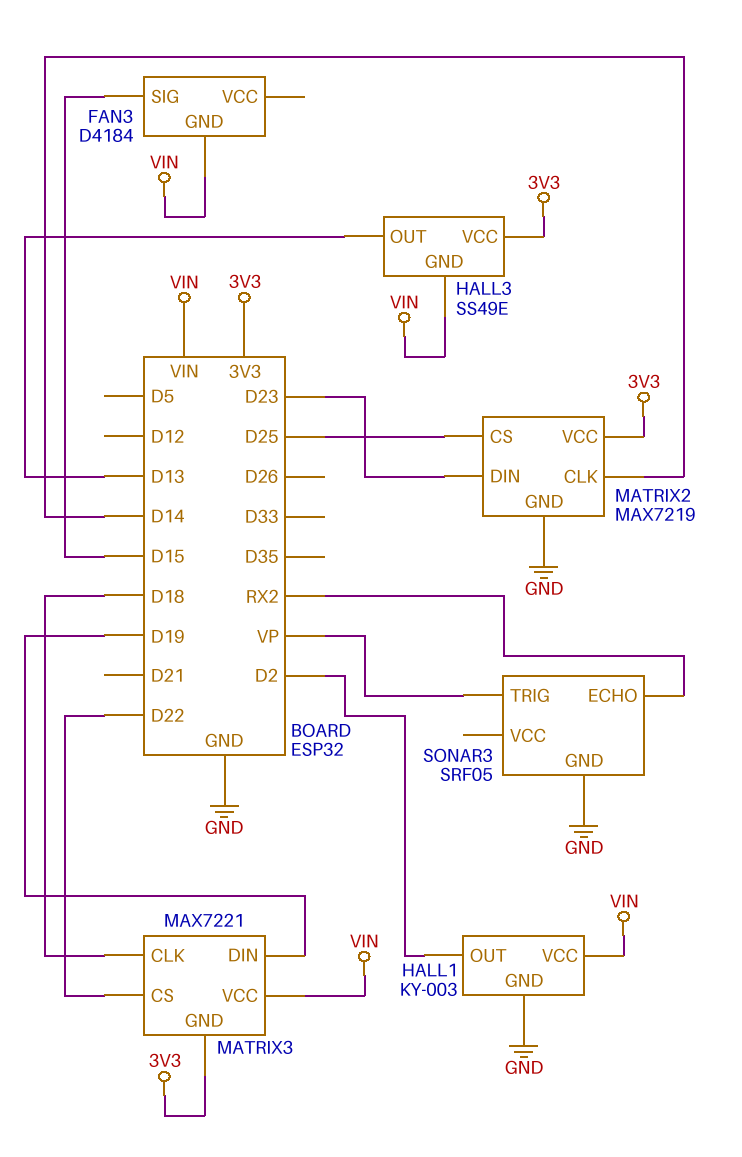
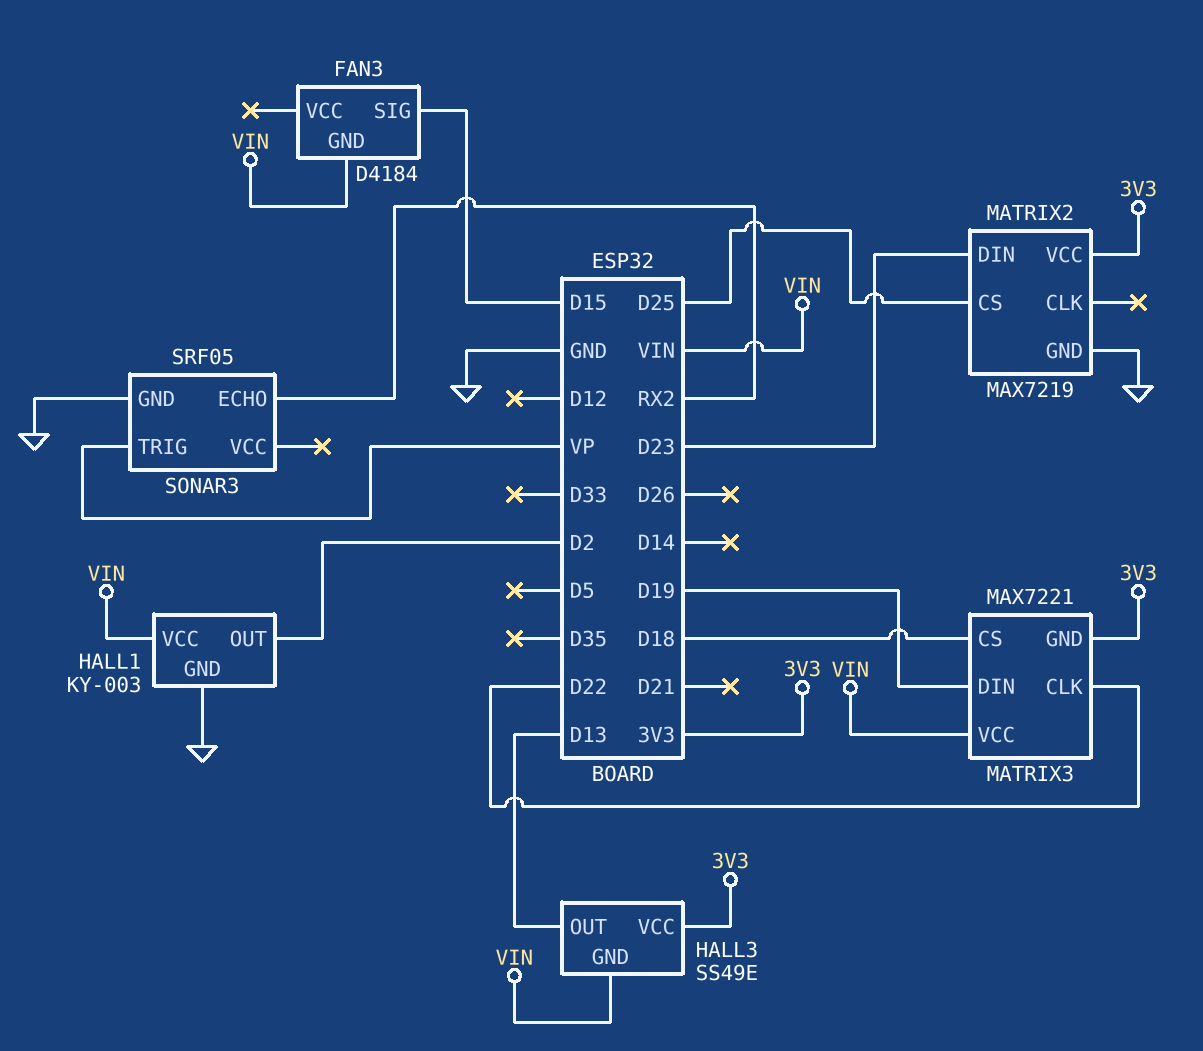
MATRIX2 pin CLK: D14 -> none
MATRIX3 pin CLK: D18 -> D22
MATRIX3 pin CS: D22 -> D18

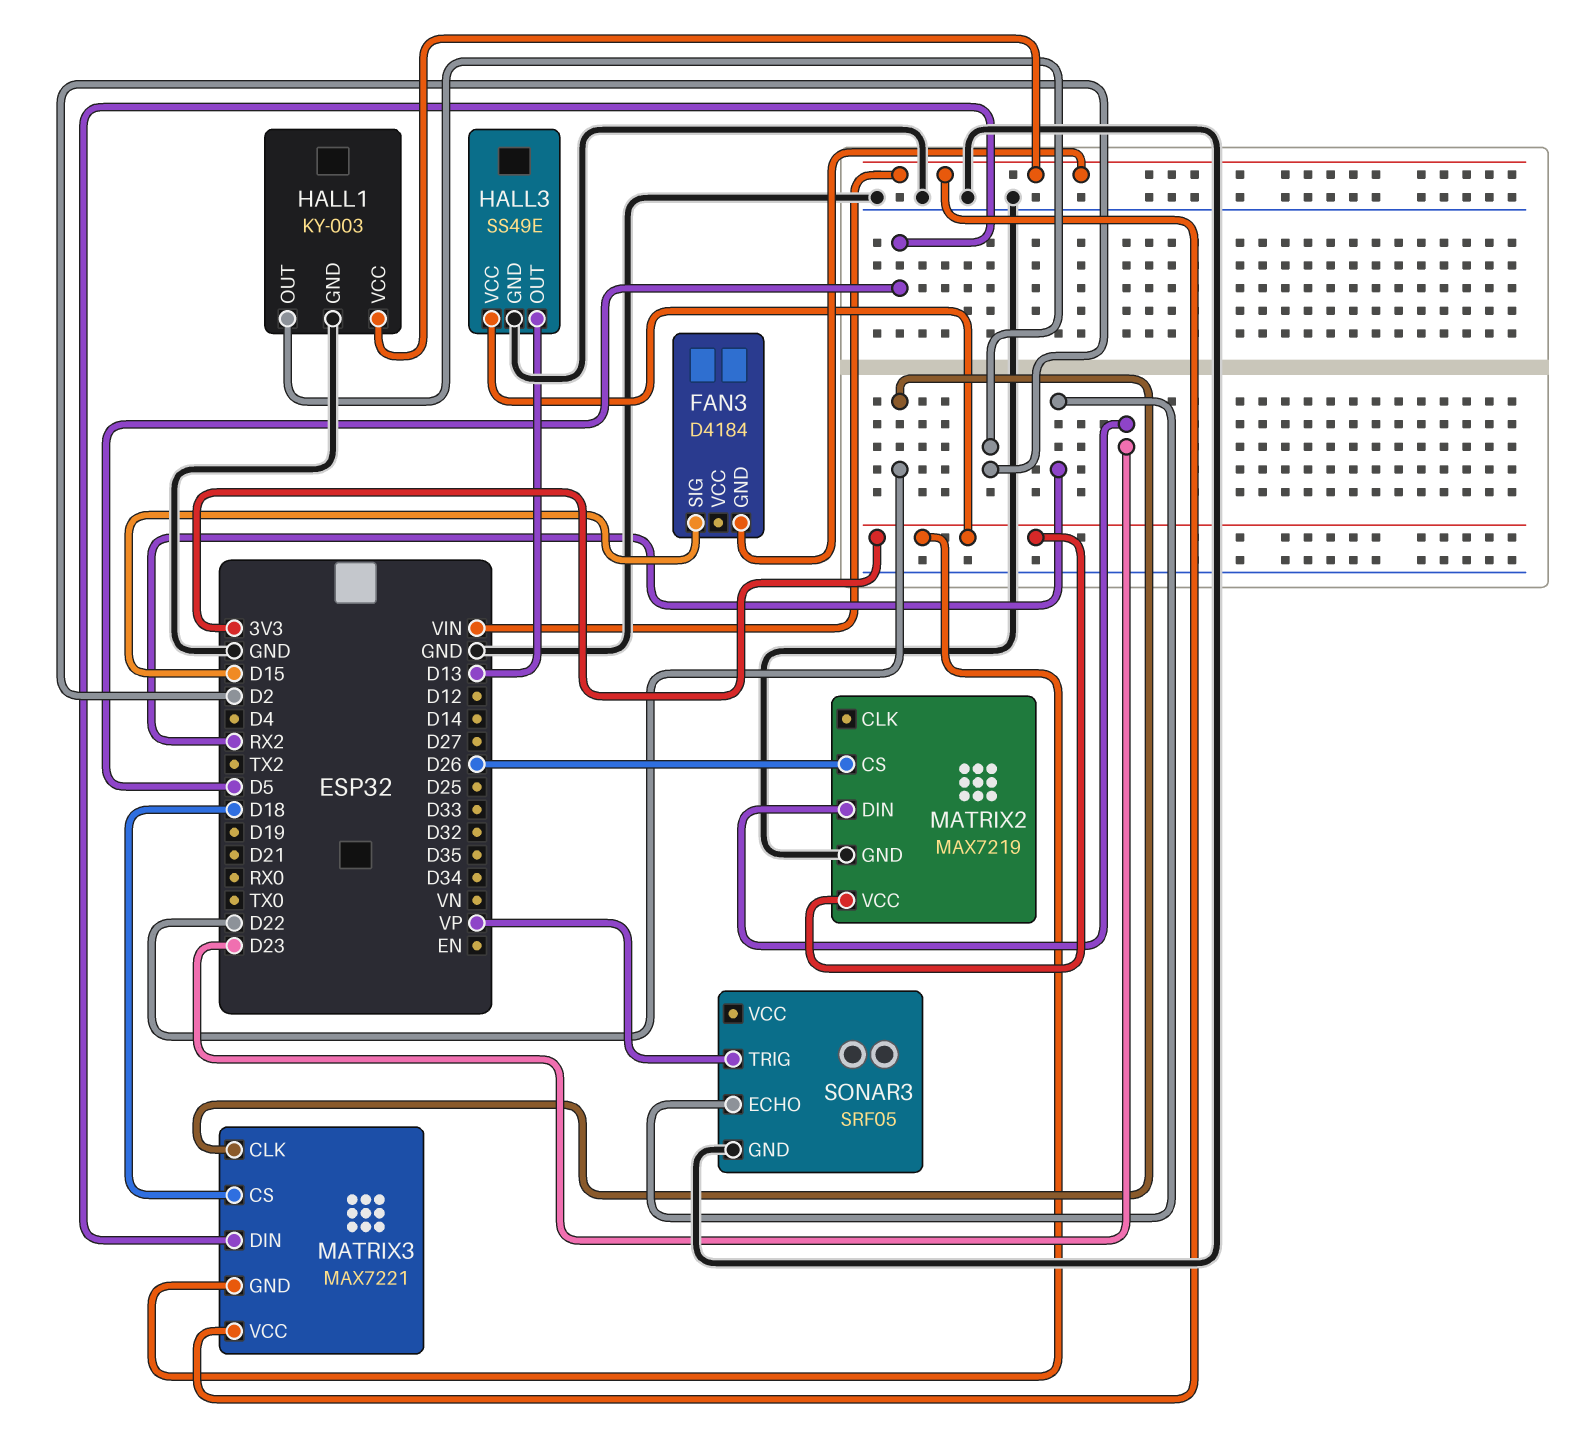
HALL3 pin GND: VIN -> GND
MATRIX2 pin CS: D25 -> D26
MATRIX3 pin DIN: D19 -> D5

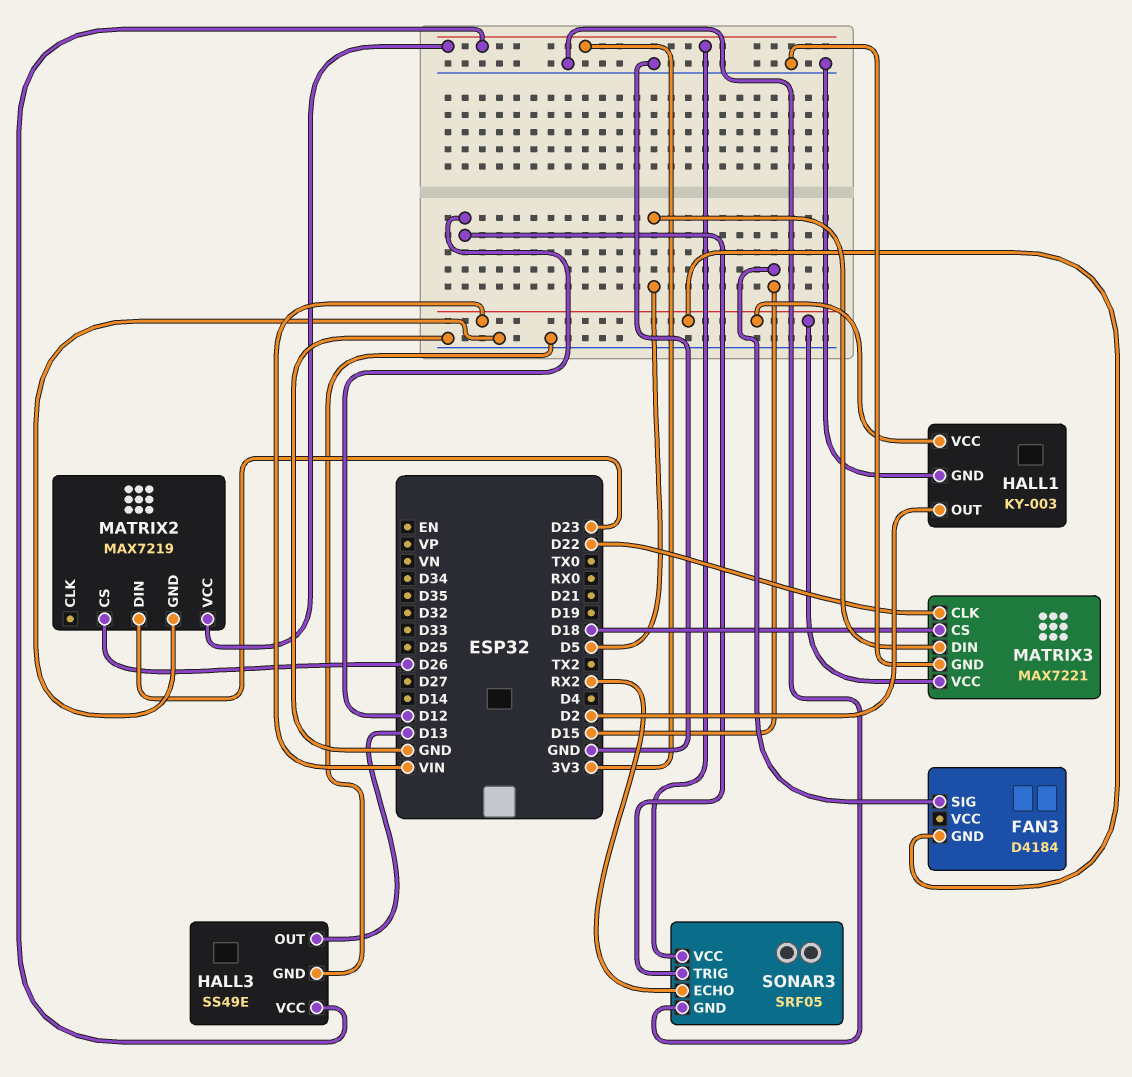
MATRIX3 pin GND: 3V3 -> GND
SONAR3 pin TRIG: VP -> D12
SONAR3 pin VCC: none -> 3V3

